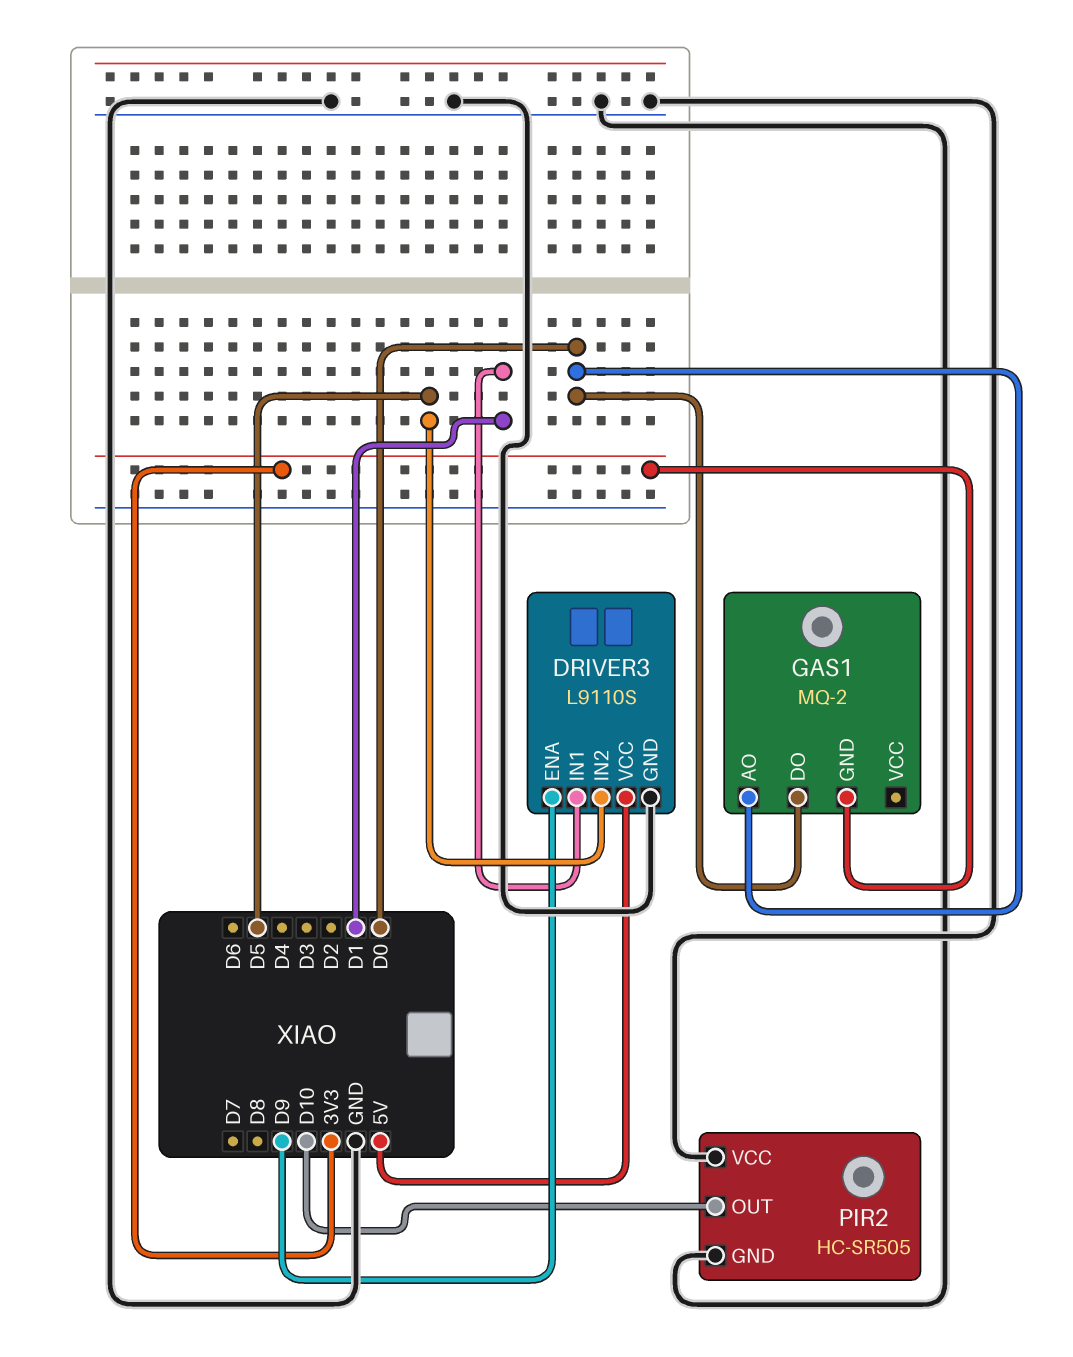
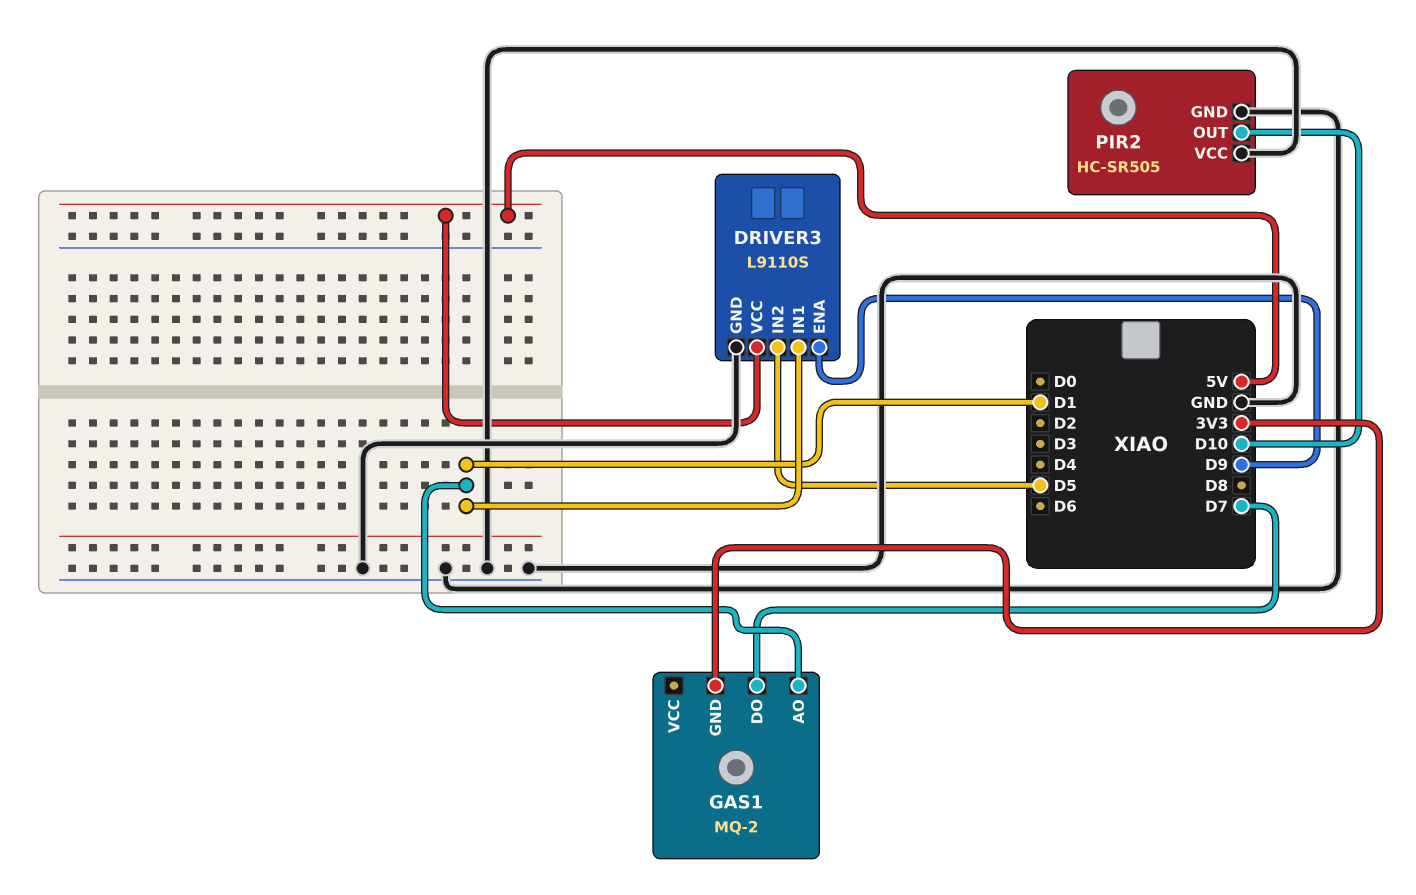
GAS1 pin AO: D0 -> D1
GAS1 pin DO: D0 -> D7

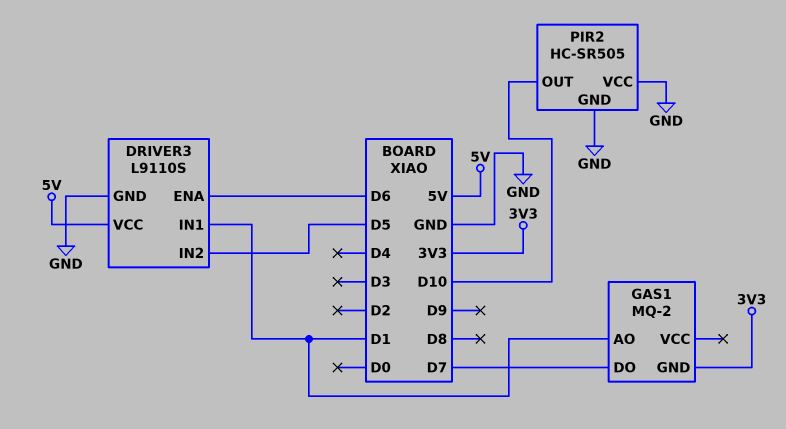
DRIVER3 pin ENA: D9 -> D6

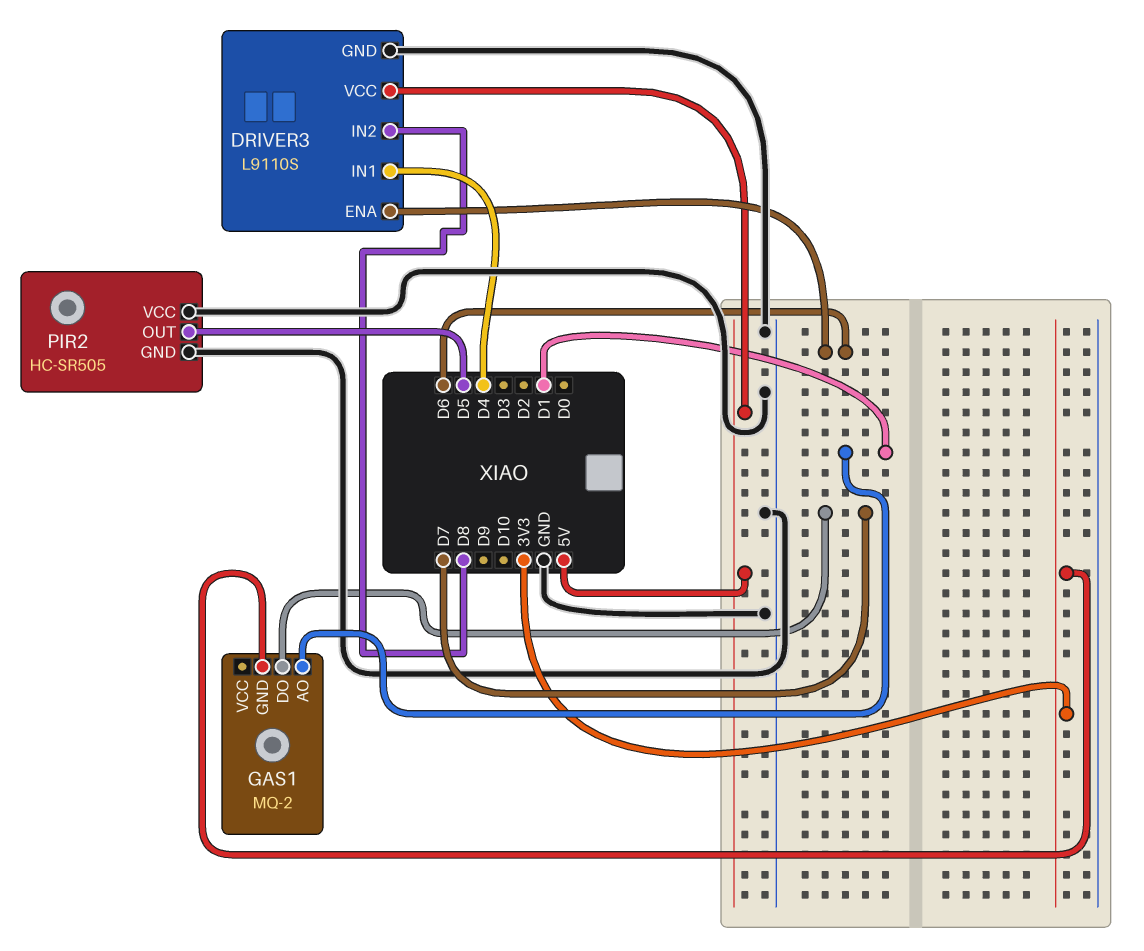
DRIVER3 pin IN1: D1 -> D4
DRIVER3 pin IN2: D5 -> D8
PIR2 pin OUT: D10 -> D5

